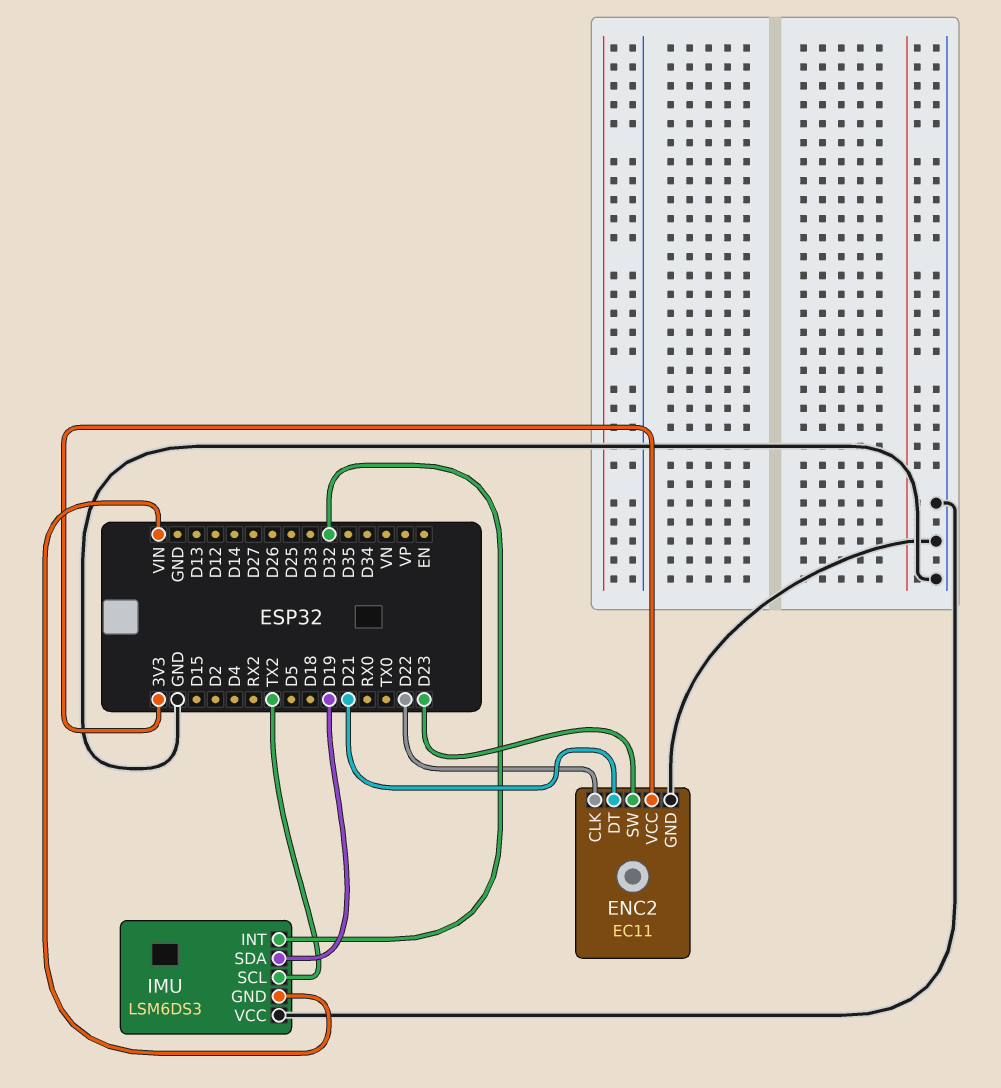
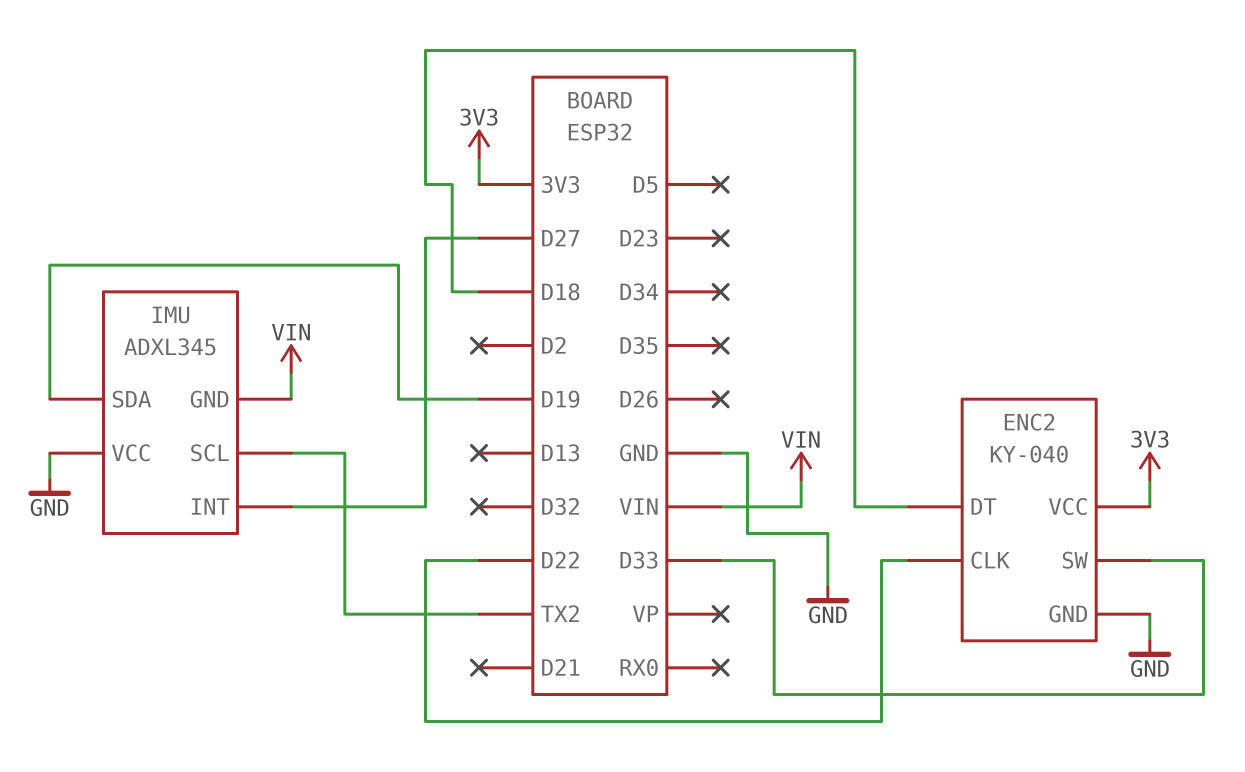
ENC2: EC11 -> KY-040
ENC2 pin DT: D21 -> D18
ENC2 pin SW: D23 -> D33
IMU: LSM6DS3 -> ADXL345
IMU pin INT: D32 -> D27

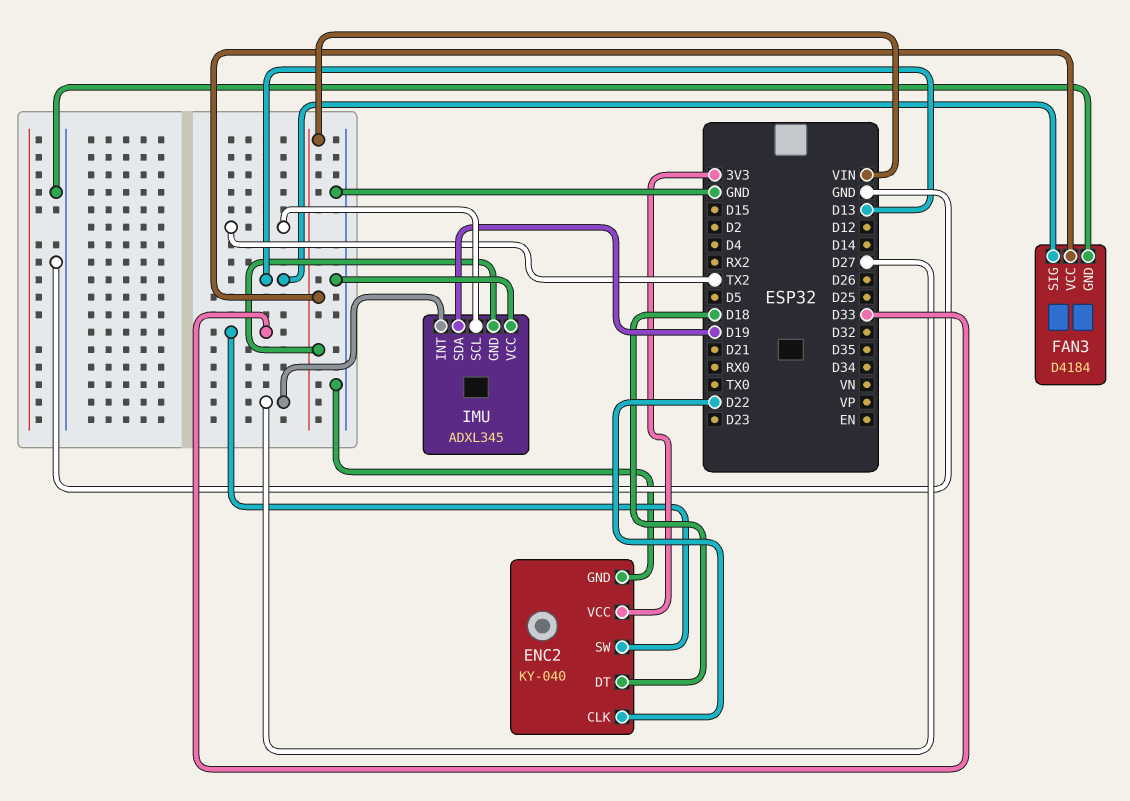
FAN3: none -> D4184
FAN3 pin GND: none -> GND
FAN3 pin SIG: none -> D13
FAN3 pin VCC: none -> VIN

